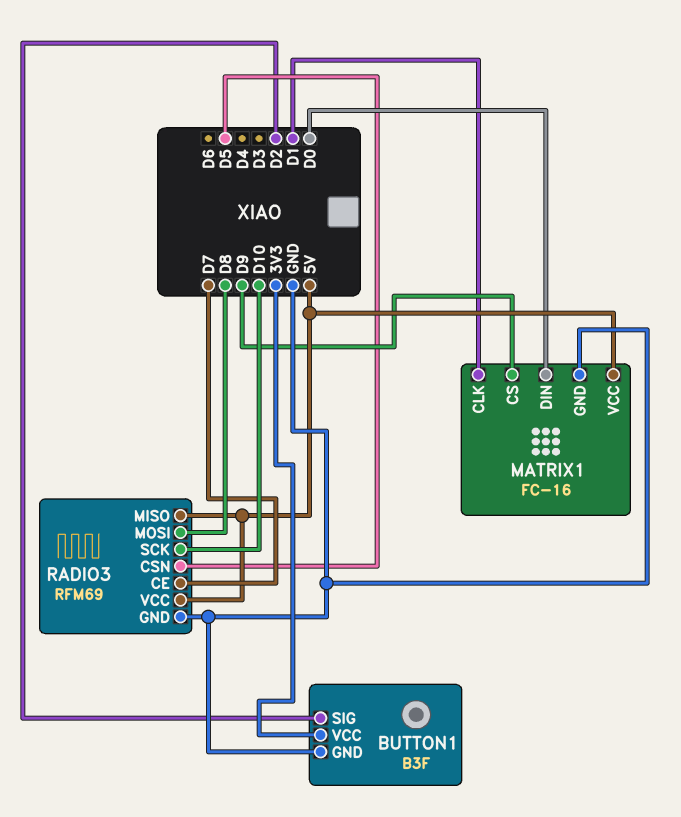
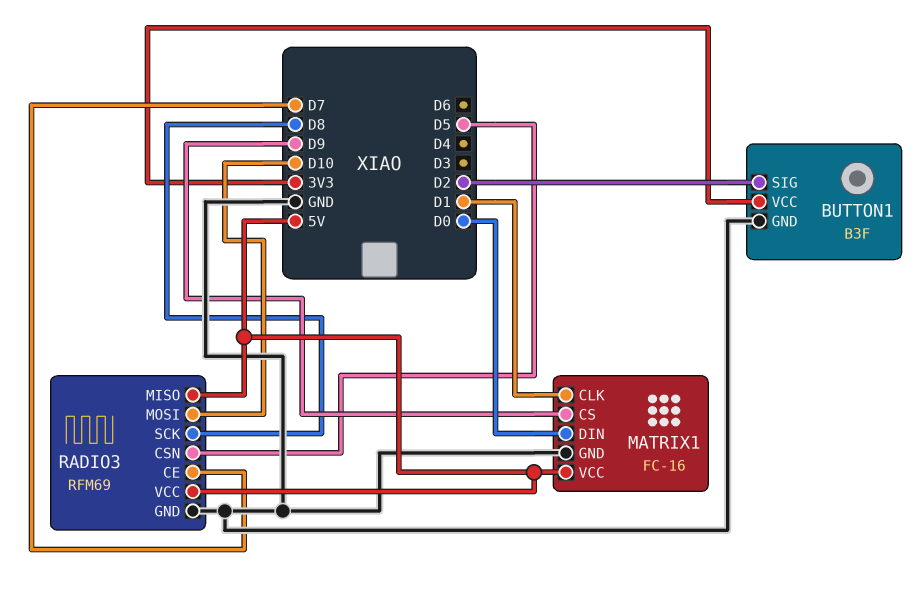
RADIO3 pin MOSI: D8 -> D10
RADIO3 pin SCK: D10 -> D8

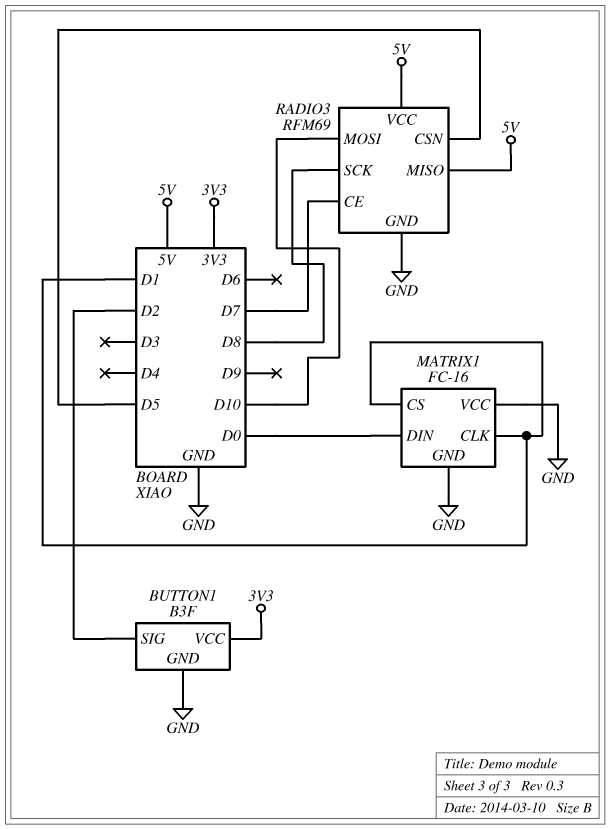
MATRIX1 pin CS: D9 -> D1
MATRIX1 pin VCC: 5V -> GND

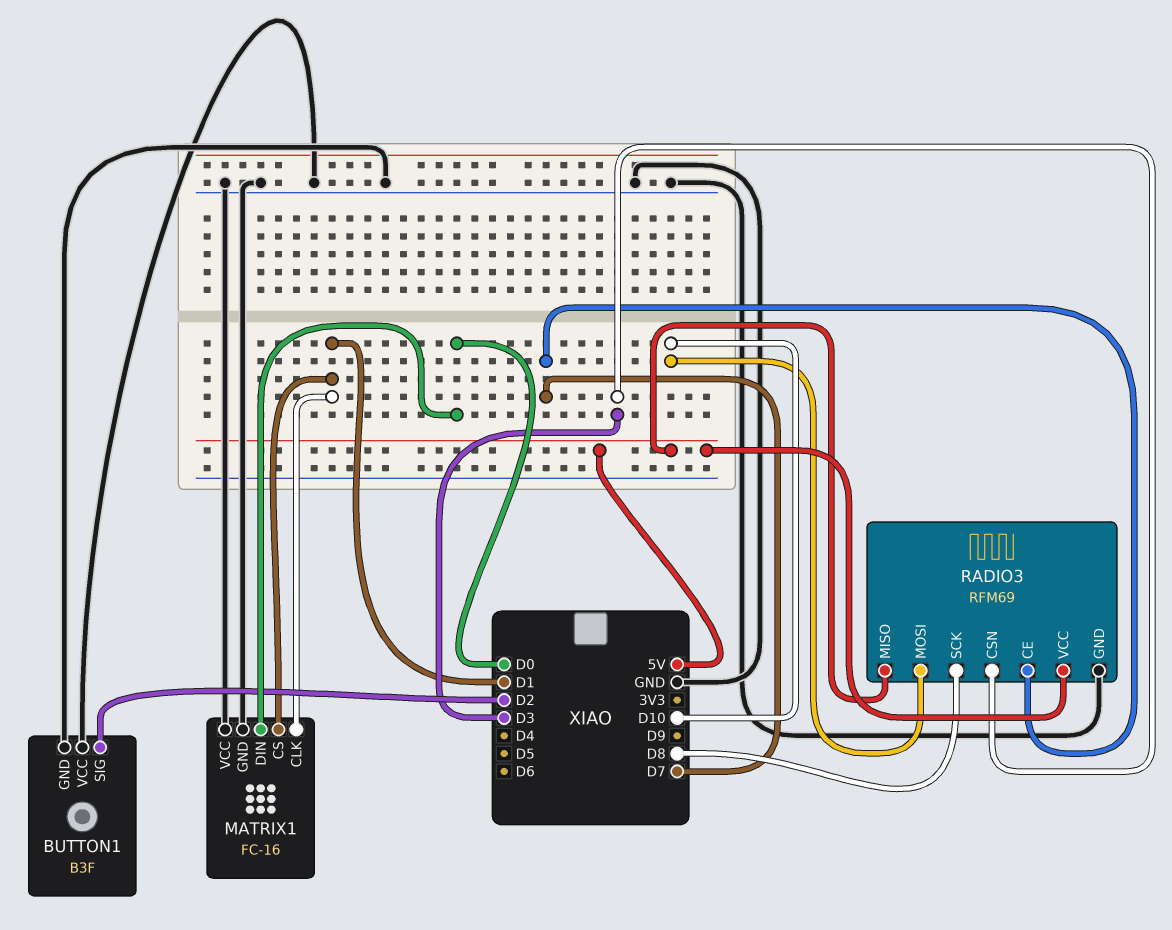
BUTTON1 pin VCC: 3V3 -> GND
RADIO3 pin CSN: D5 -> D3

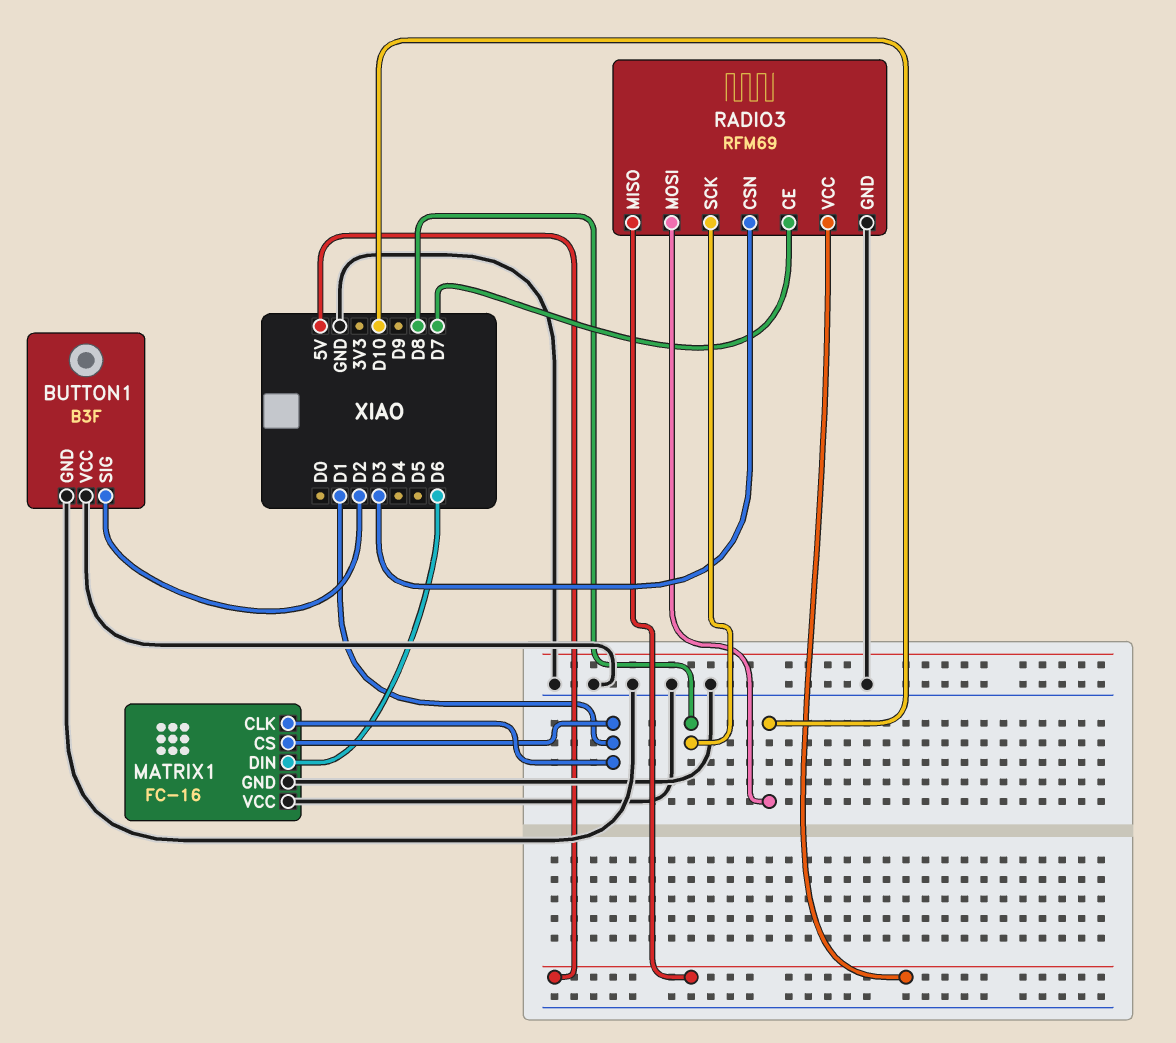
MATRIX1 pin DIN: D0 -> D6

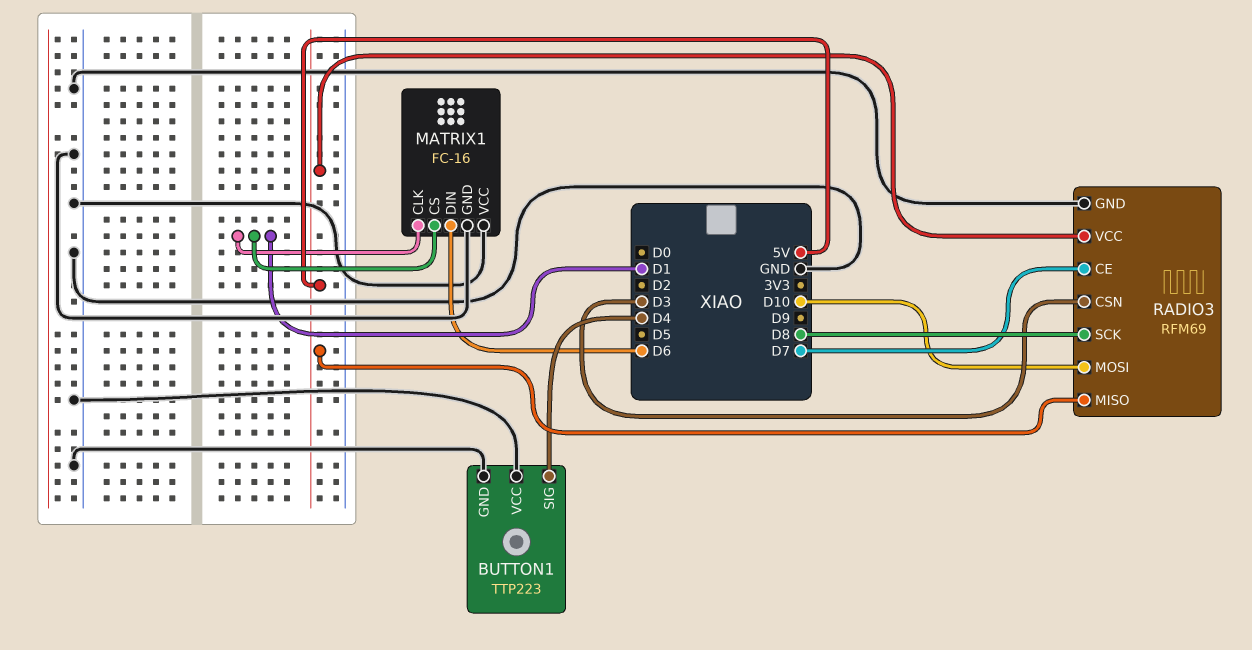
BUTTON1: B3F -> TTP223
BUTTON1 pin SIG: D2 -> D4

